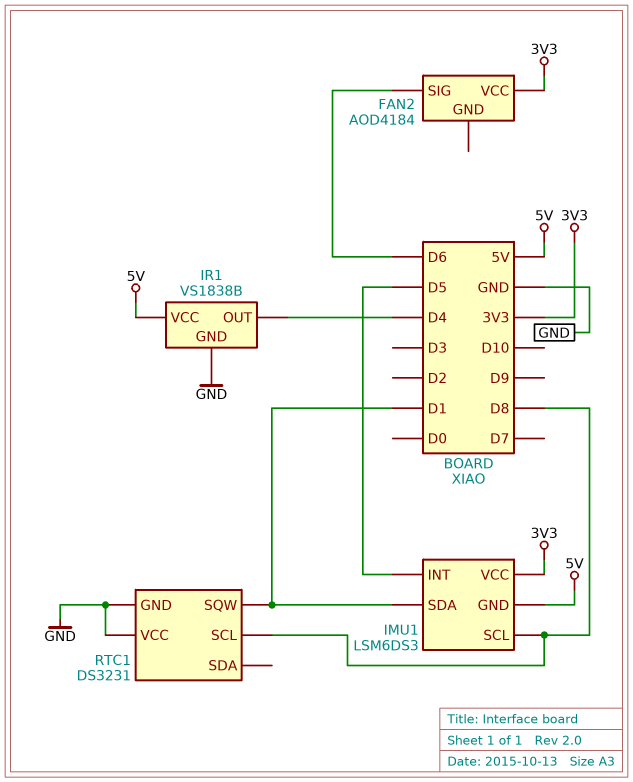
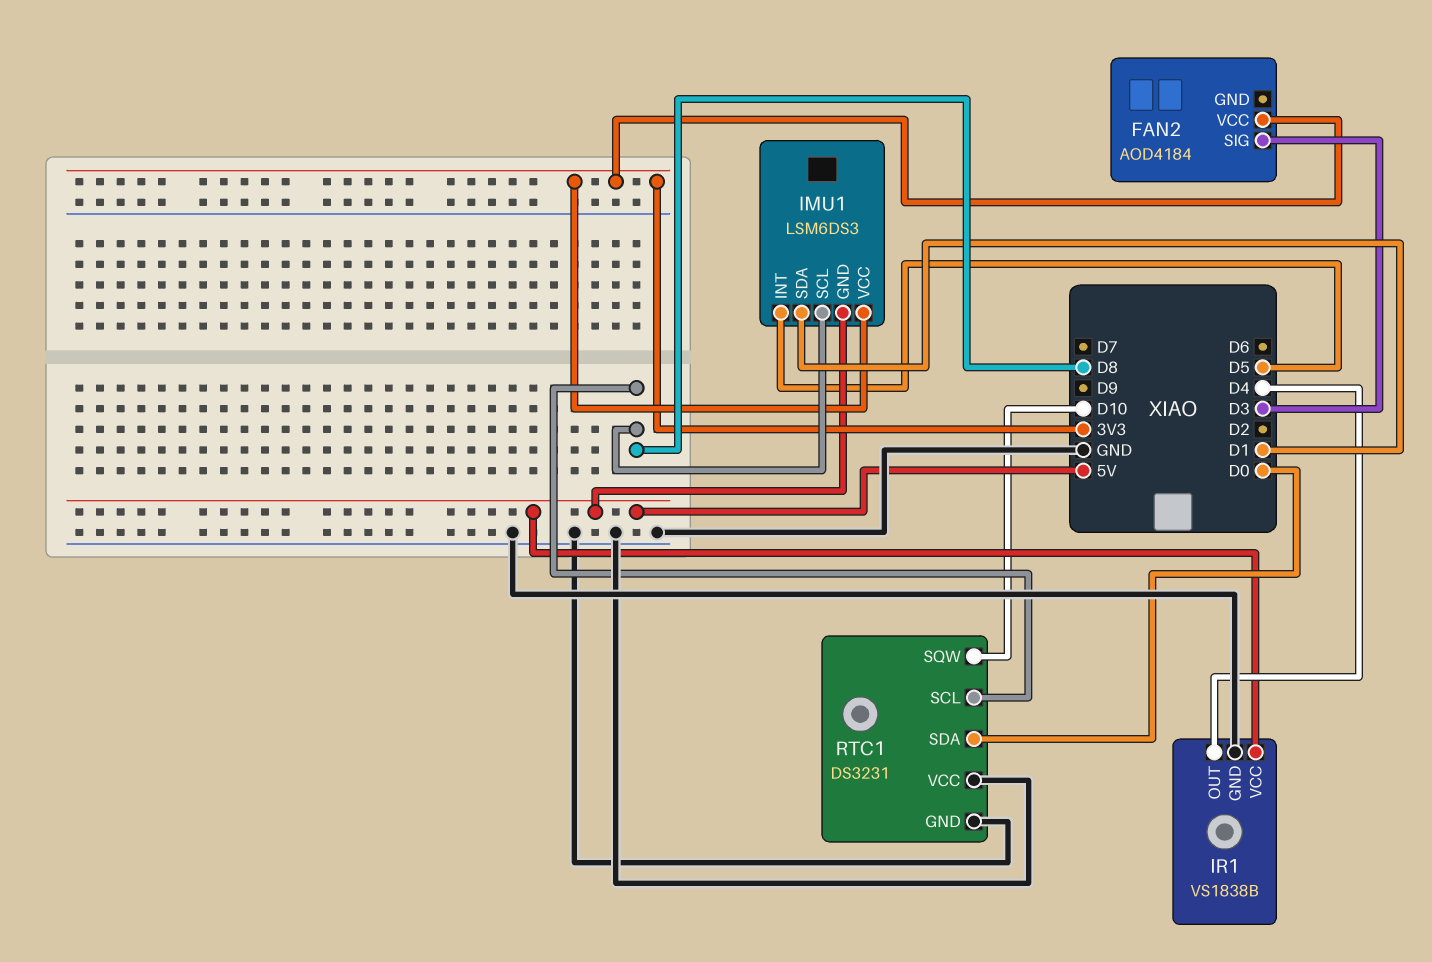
FAN2 pin SIG: D6 -> D3
RTC1 pin SDA: none -> D0
RTC1 pin SQW: D1 -> D10

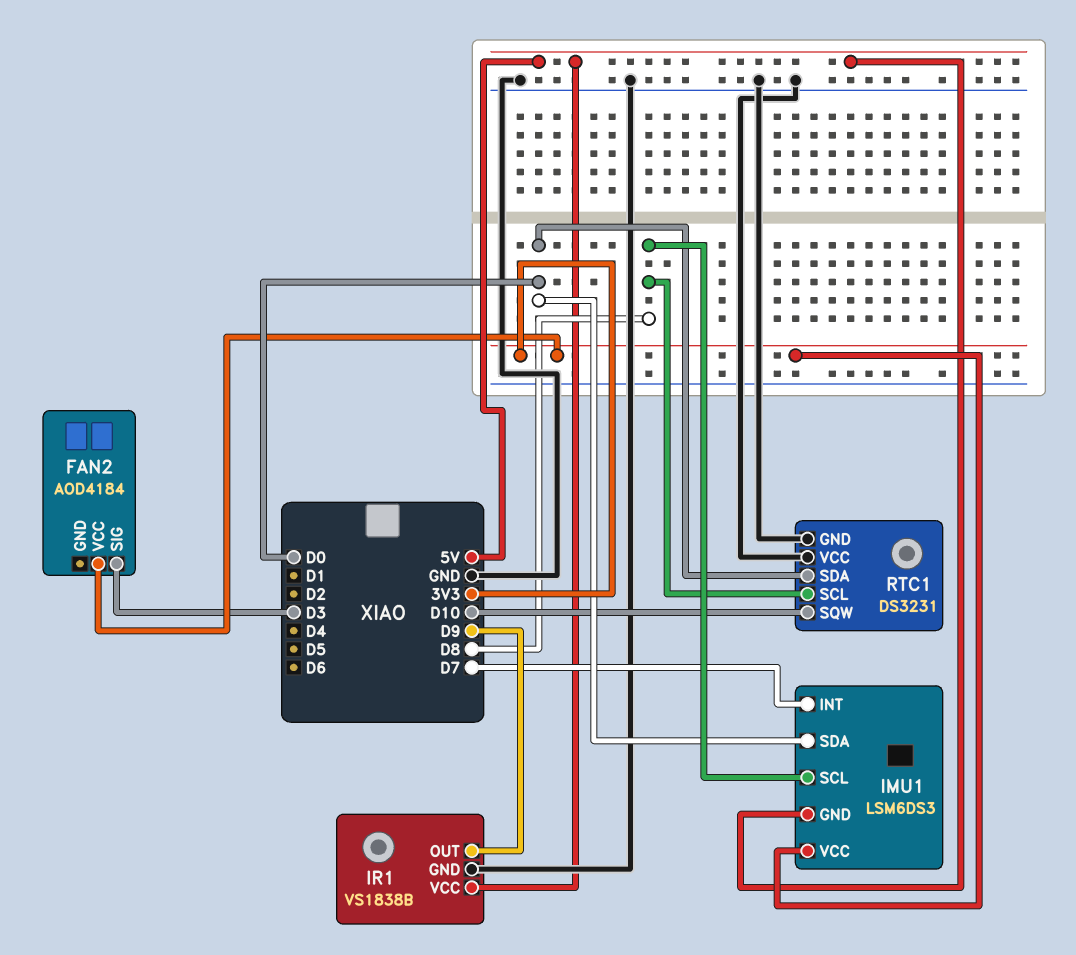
IMU1 pin INT: D5 -> D7
IMU1 pin SDA: D1 -> D0
IR1 pin OUT: D4 -> D9

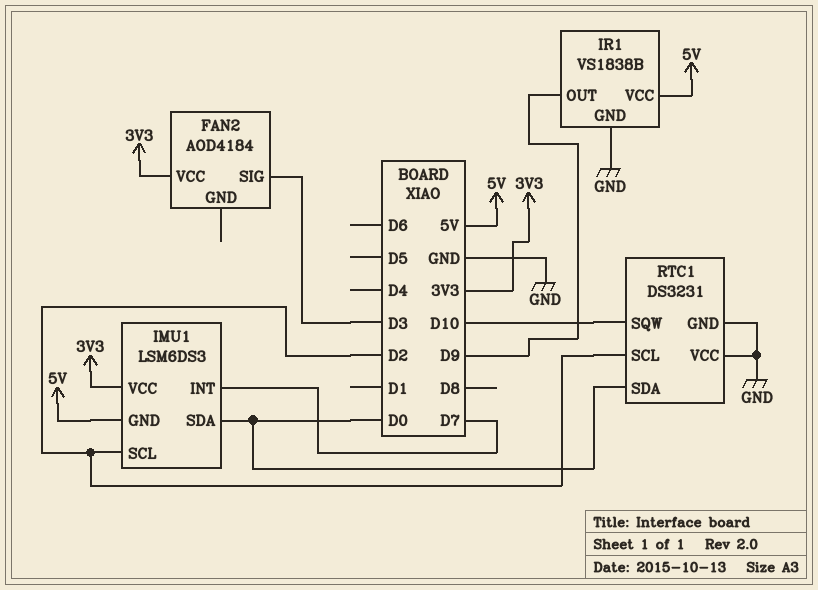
IMU1 pin SCL: D8 -> D2
RTC1 pin SCL: D8 -> D2

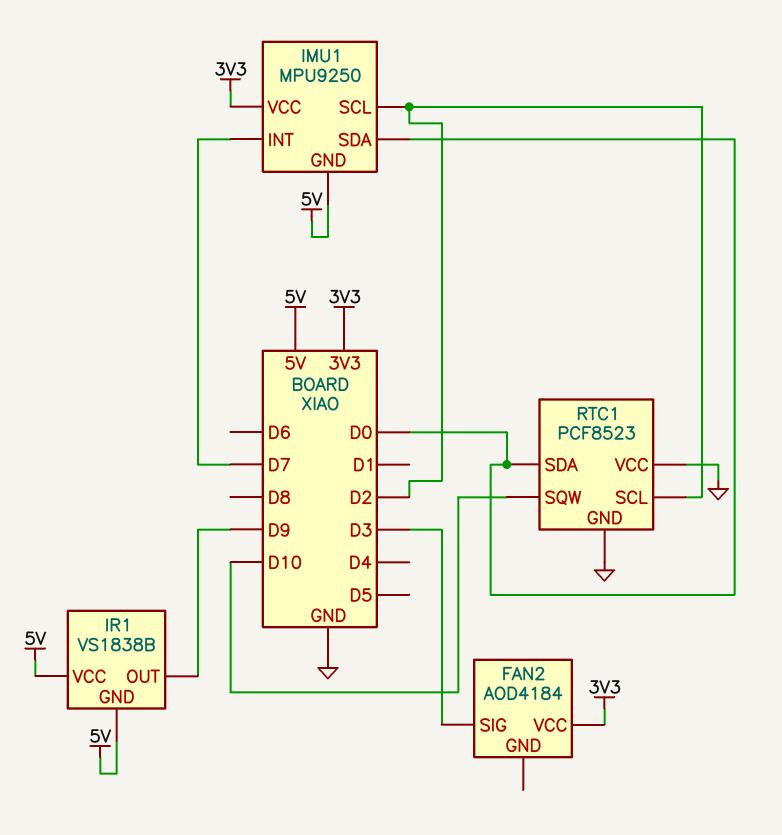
IMU1: LSM6DS3 -> MPU9250
IR1 pin GND: GND -> 5V
RTC1: DS3231 -> PCF8523

